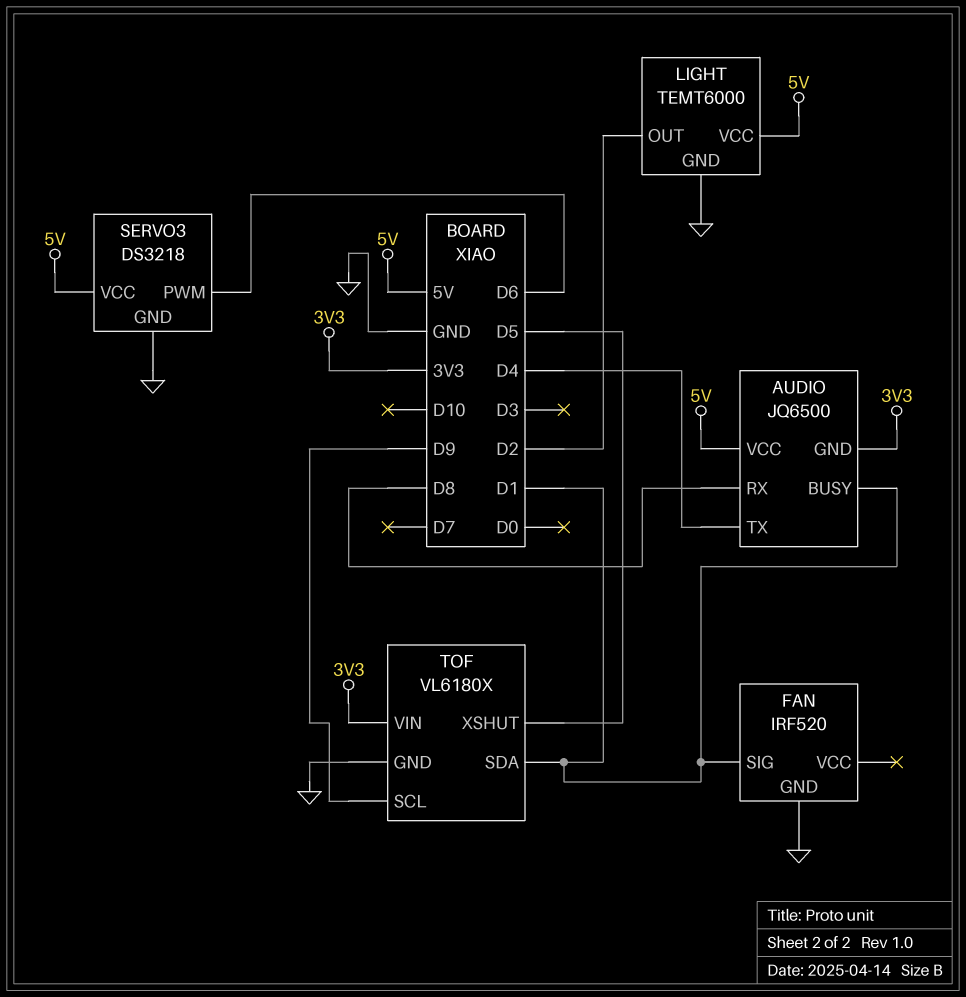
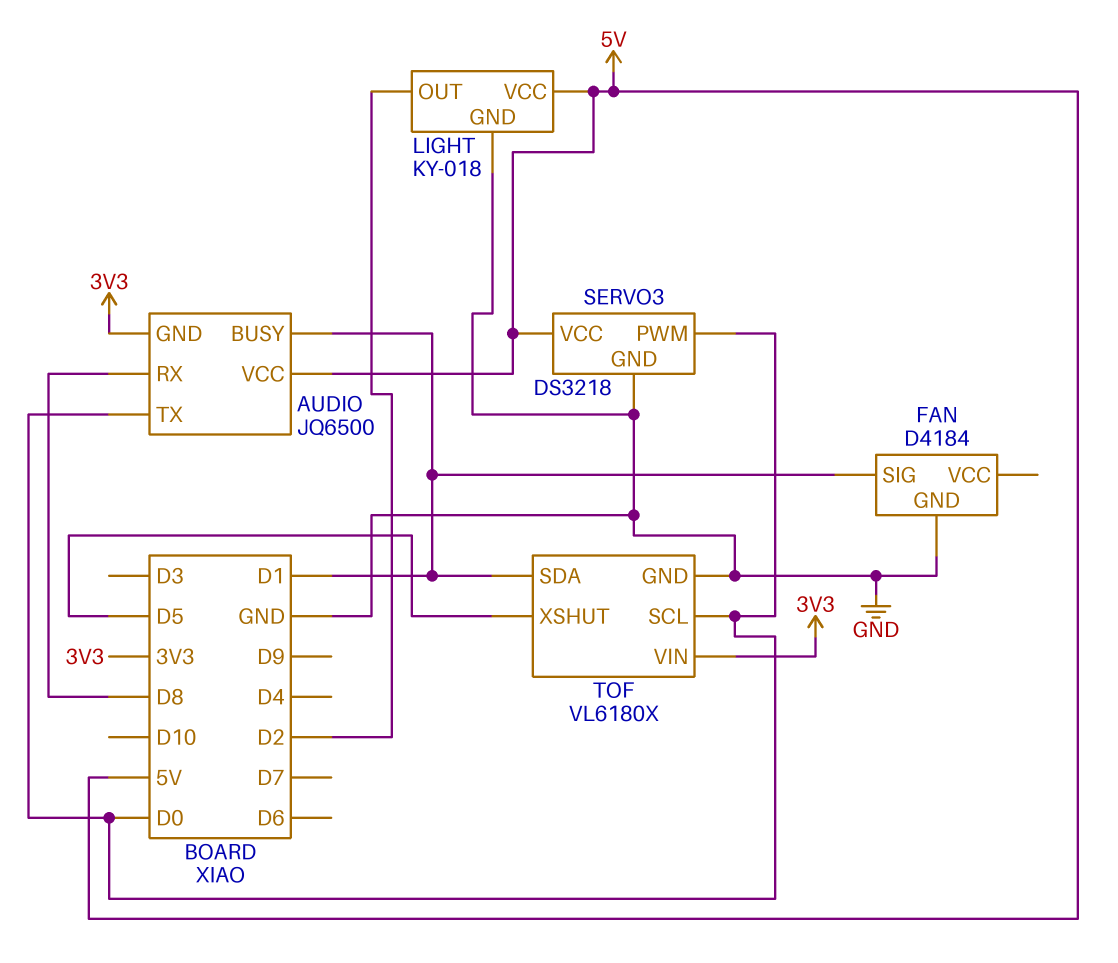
AUDIO pin TX: D4 -> D0
FAN: IRF520 -> D4184
LIGHT: TEMT6000 -> KY-018
SERVO3 pin PWM: D6 -> D0
TOF pin SCL: D9 -> D0

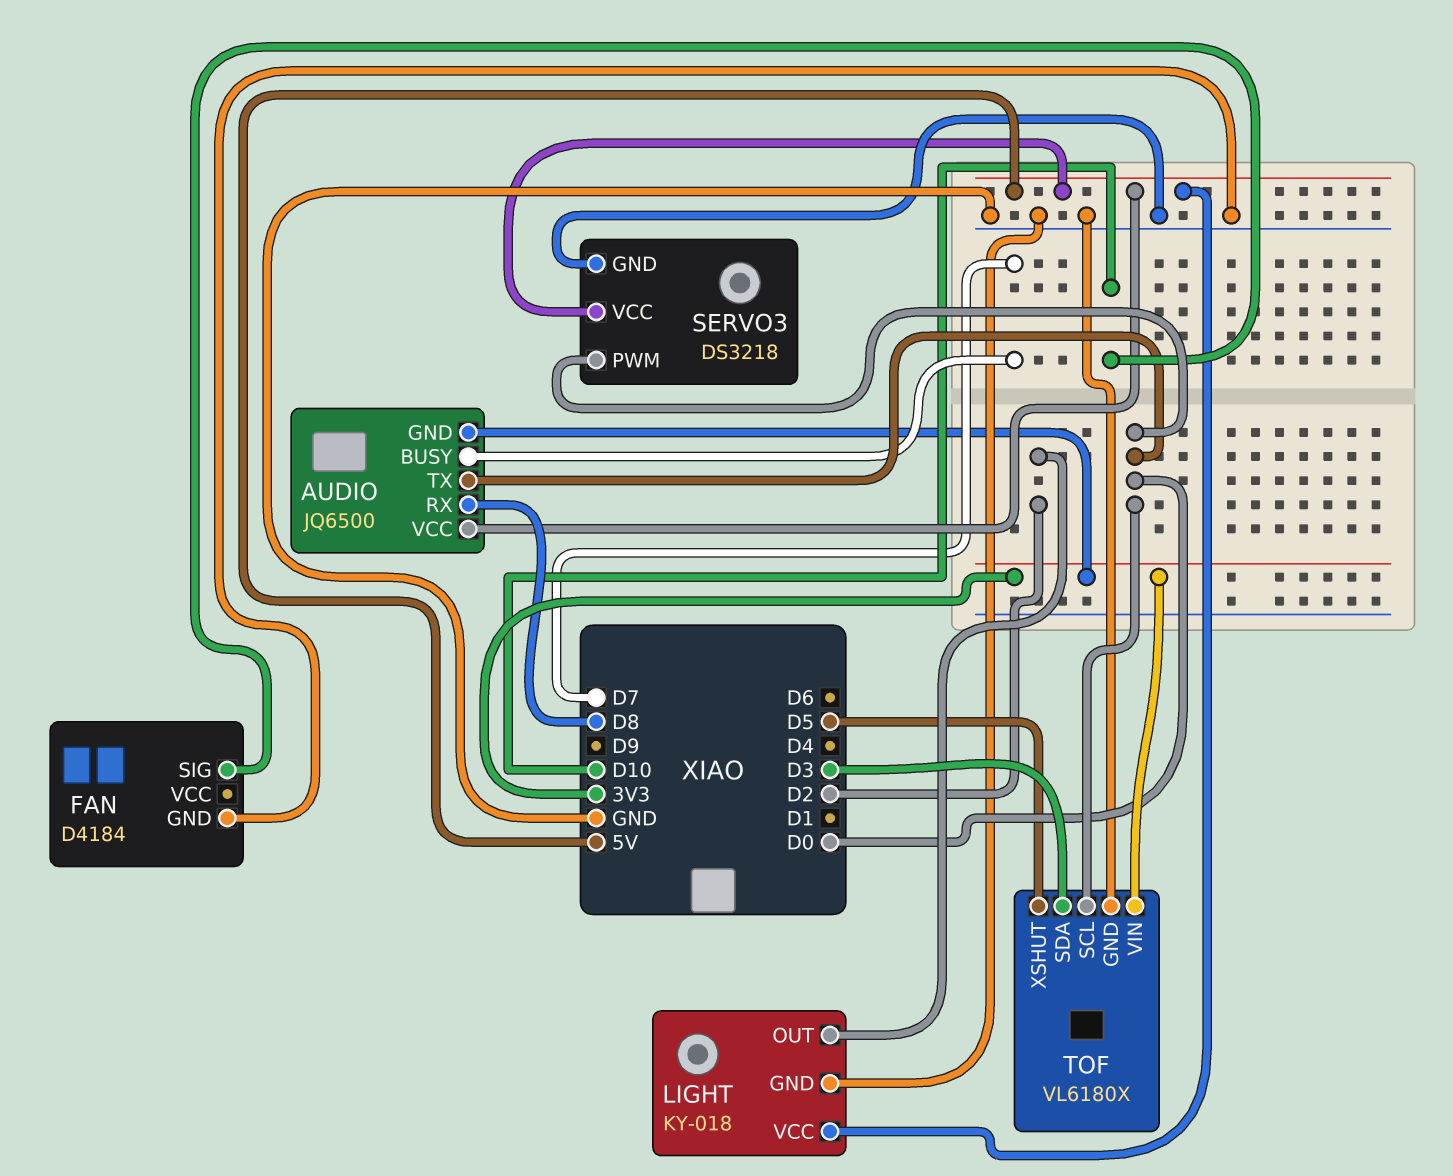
AUDIO pin BUSY: D1 -> D7
FAN pin SIG: D1 -> D10
TOF pin SDA: D1 -> D3

